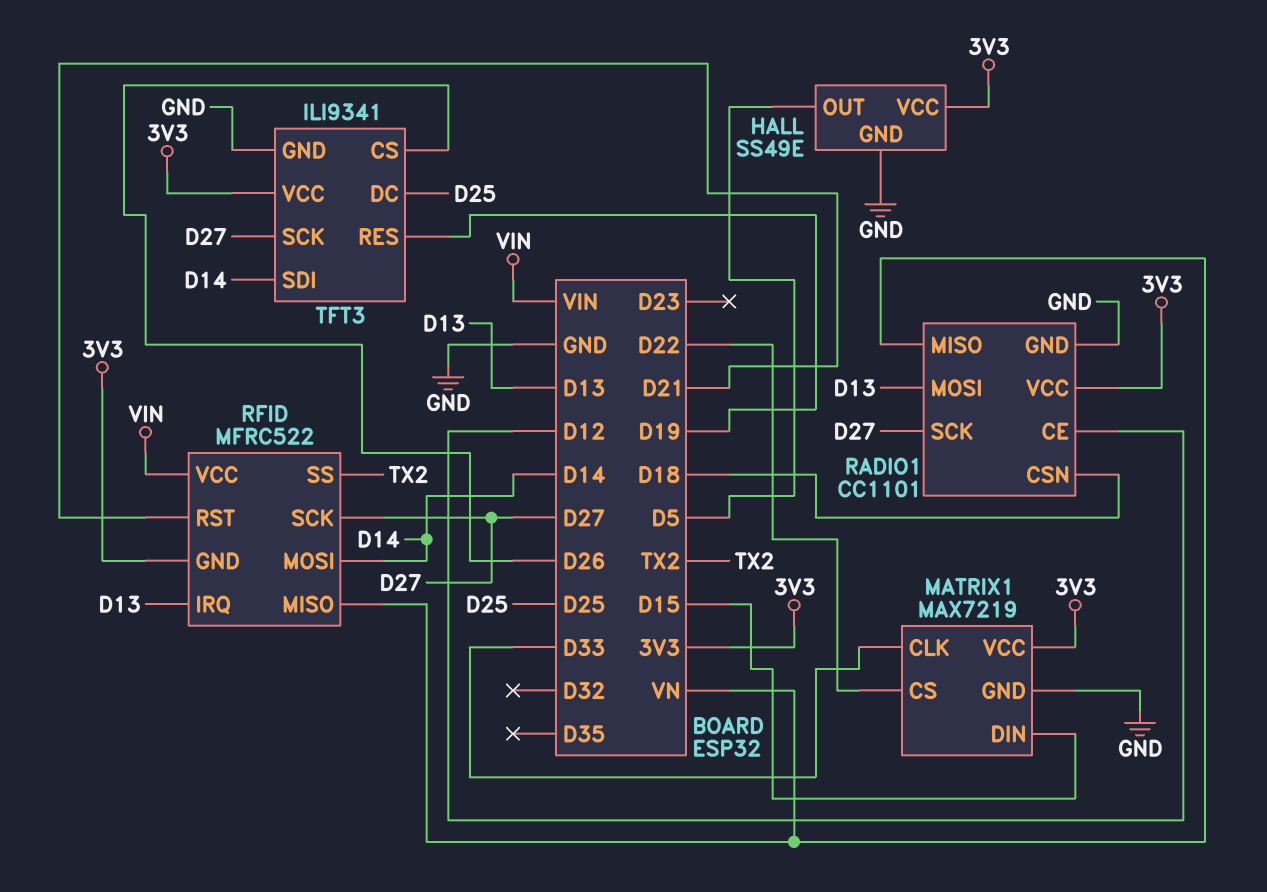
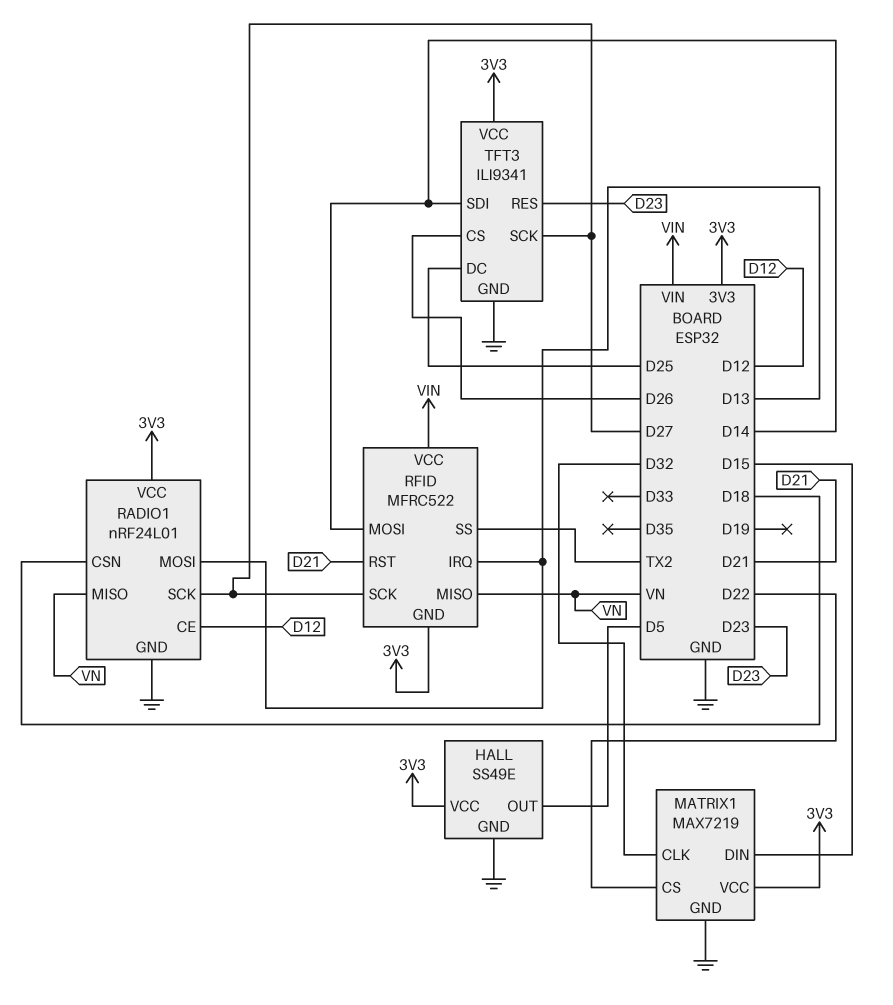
MATRIX1 pin CLK: D33 -> D32
RADIO1: CC1101 -> nRF24L01
TFT3 pin RES: D19 -> D23

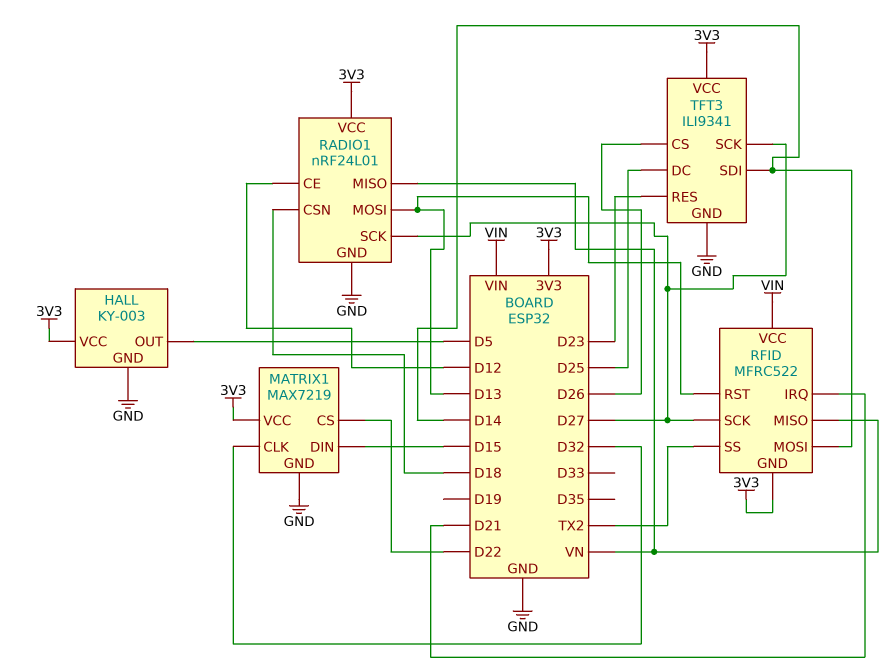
HALL: SS49E -> KY-003
RFID pin IRQ: D13 -> D21
RFID pin RST: D21 -> D13

